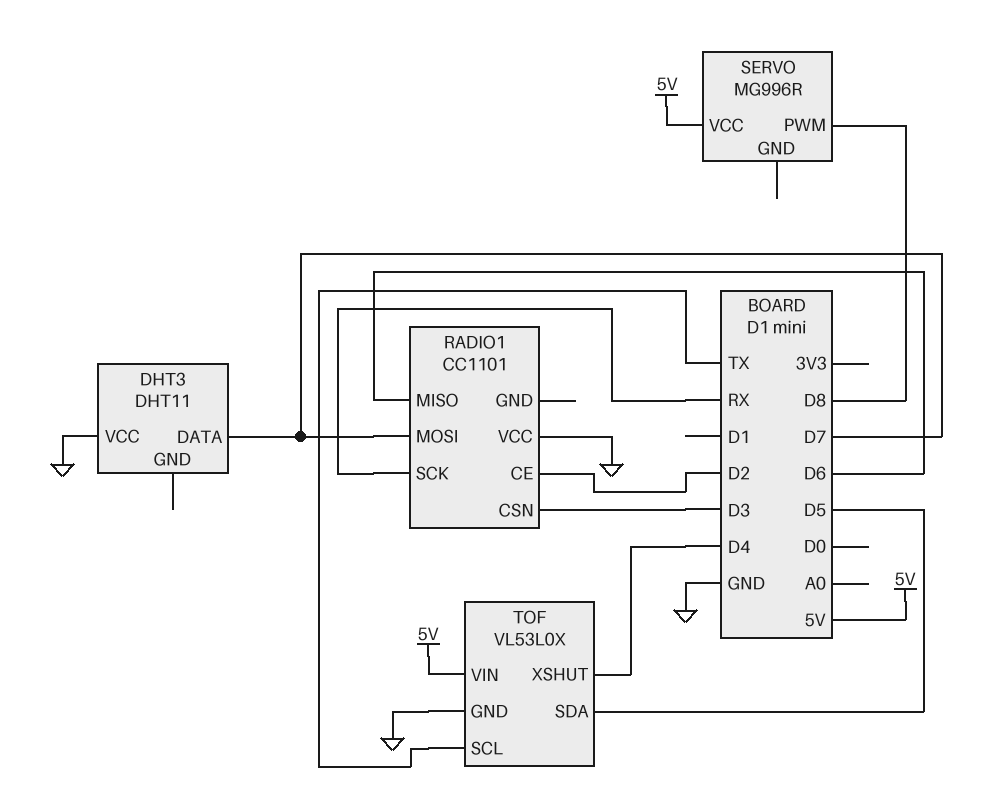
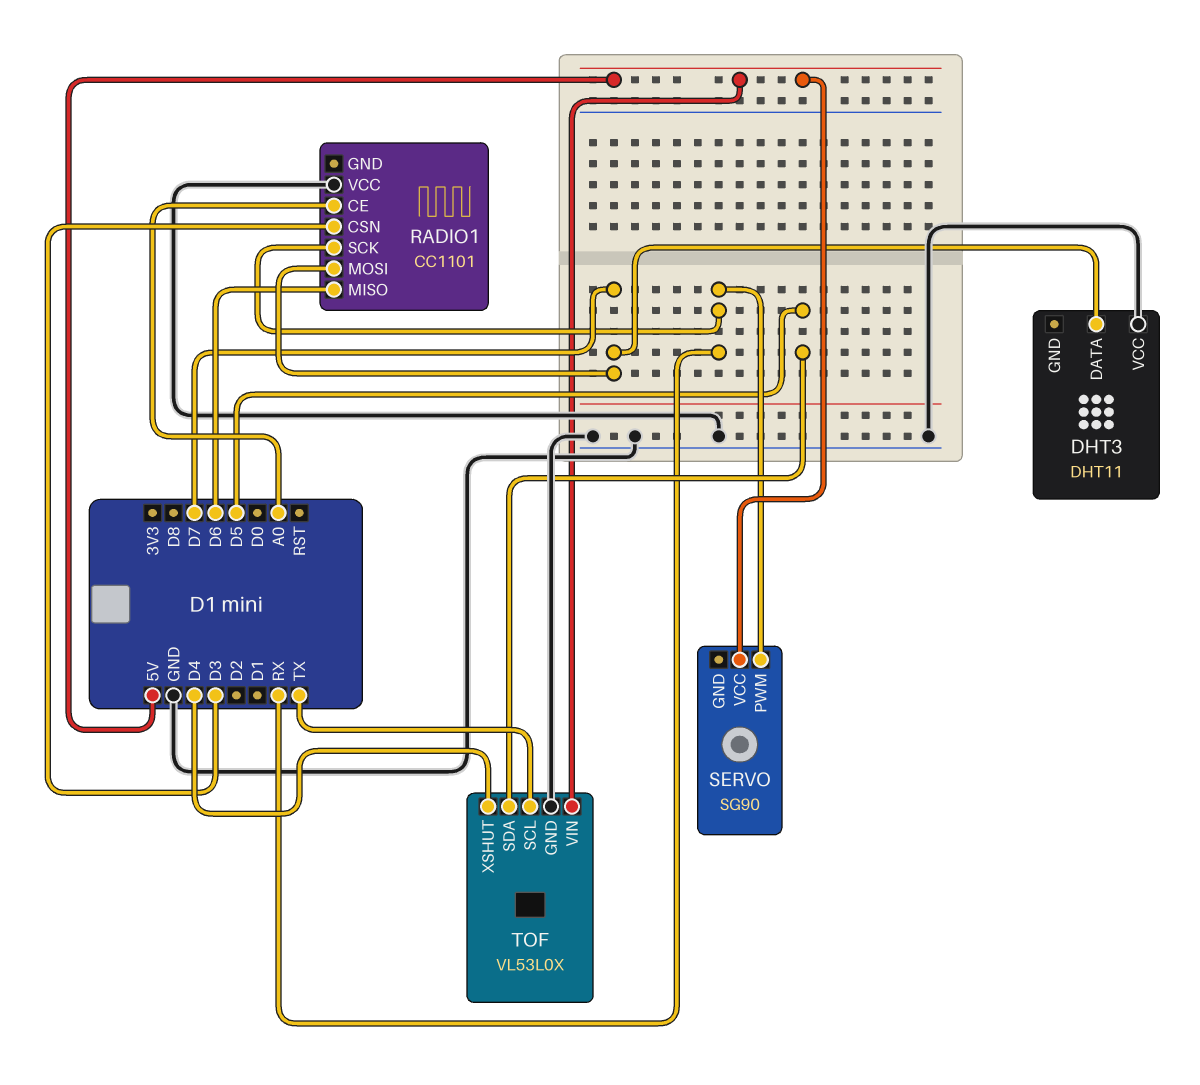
RADIO1 pin CE: D2 -> A0
SERVO: MG996R -> SG90
SERVO pin PWM: D8 -> RX

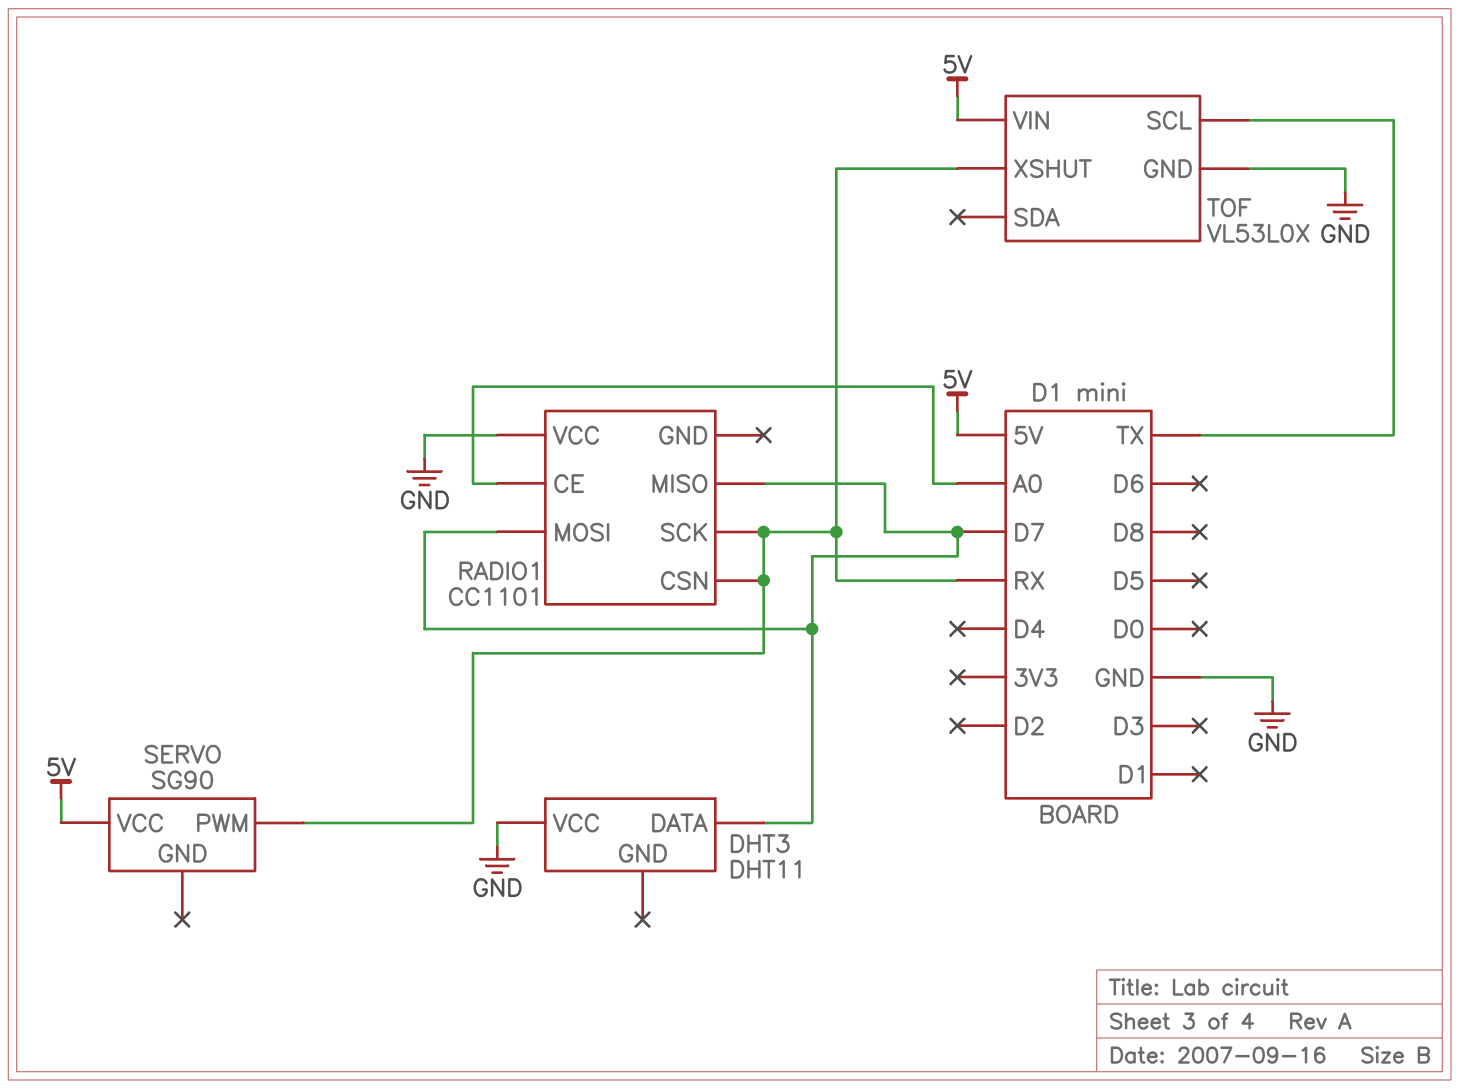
RADIO1 pin CSN: D3 -> RX
RADIO1 pin MISO: D6 -> D7
TOF pin SDA: D5 -> none
TOF pin XSHUT: D4 -> RX

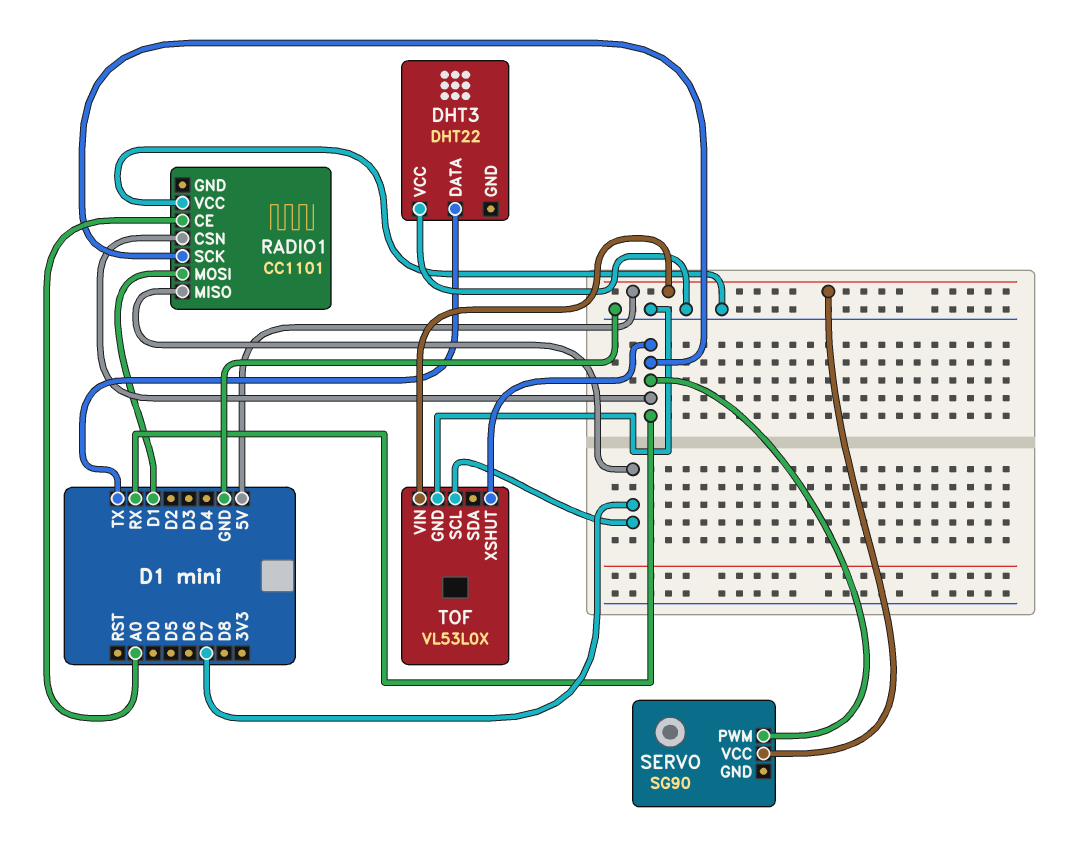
DHT3: DHT11 -> DHT22
DHT3 pin DATA: D7 -> TX
RADIO1 pin MOSI: D7 -> D1
TOF pin SCL: TX -> D7

